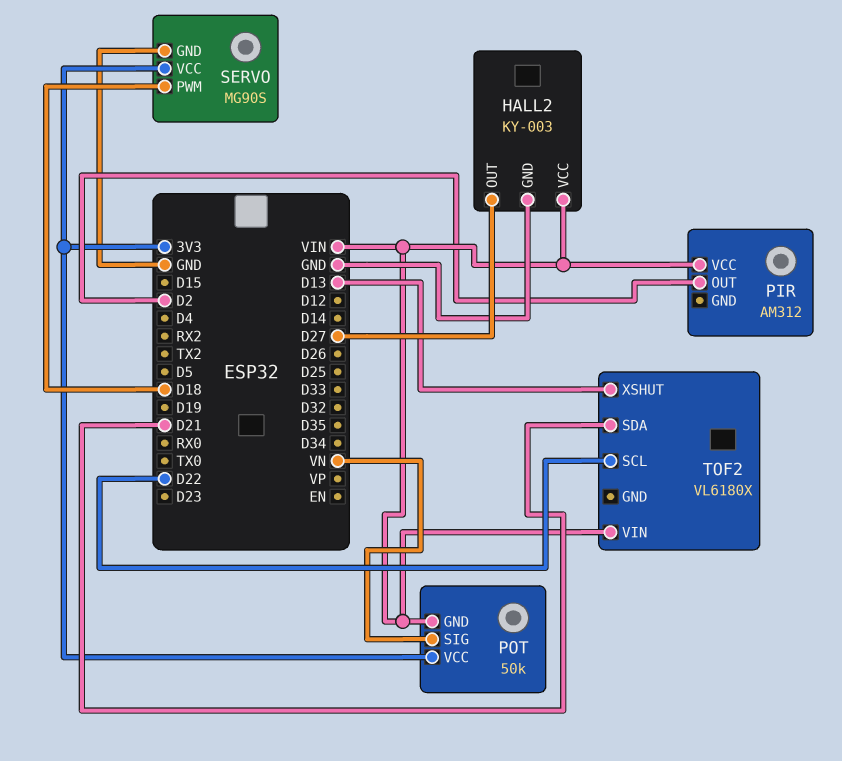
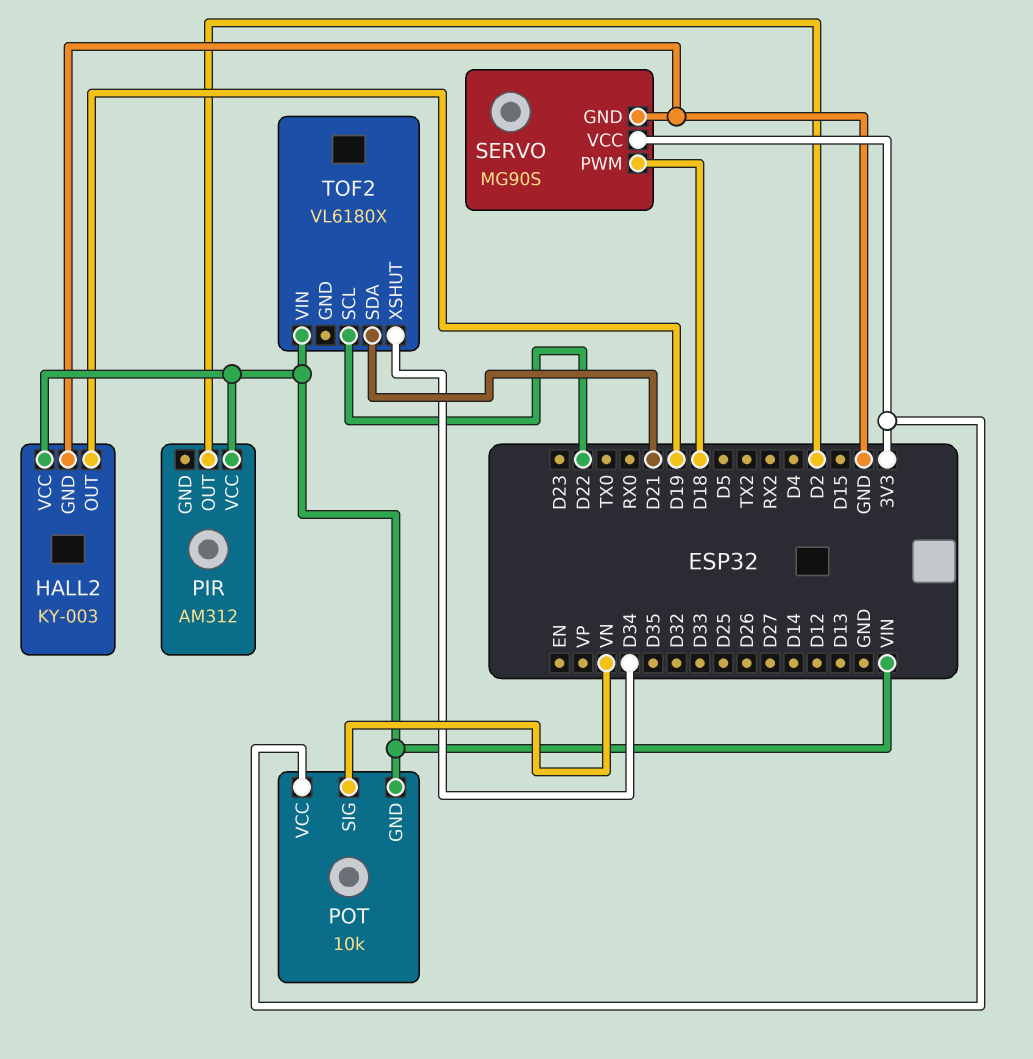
HALL2 pin OUT: D27 -> D19
POT: 50k -> 10k
TOF2 pin XSHUT: D13 -> D34

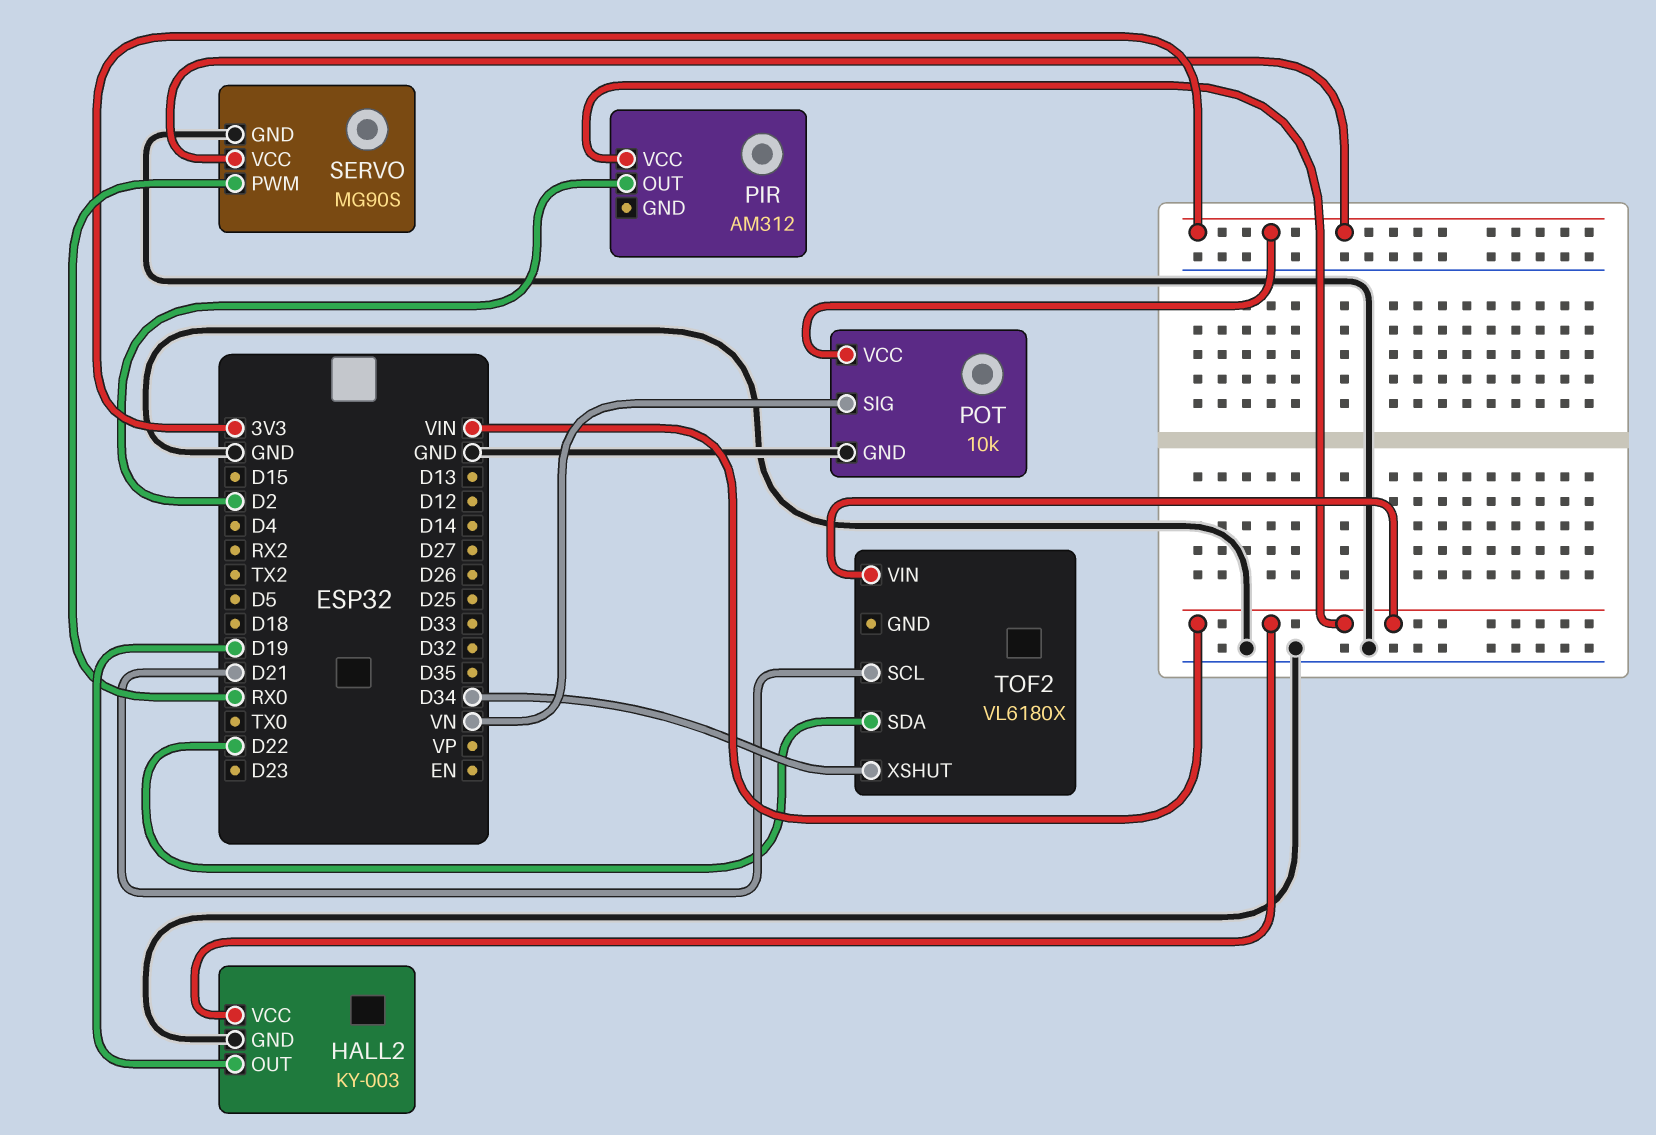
POT pin GND: VIN -> GND
SERVO pin PWM: D18 -> RX0
TOF2 pin SCL: D22 -> D21
TOF2 pin SDA: D21 -> D22

